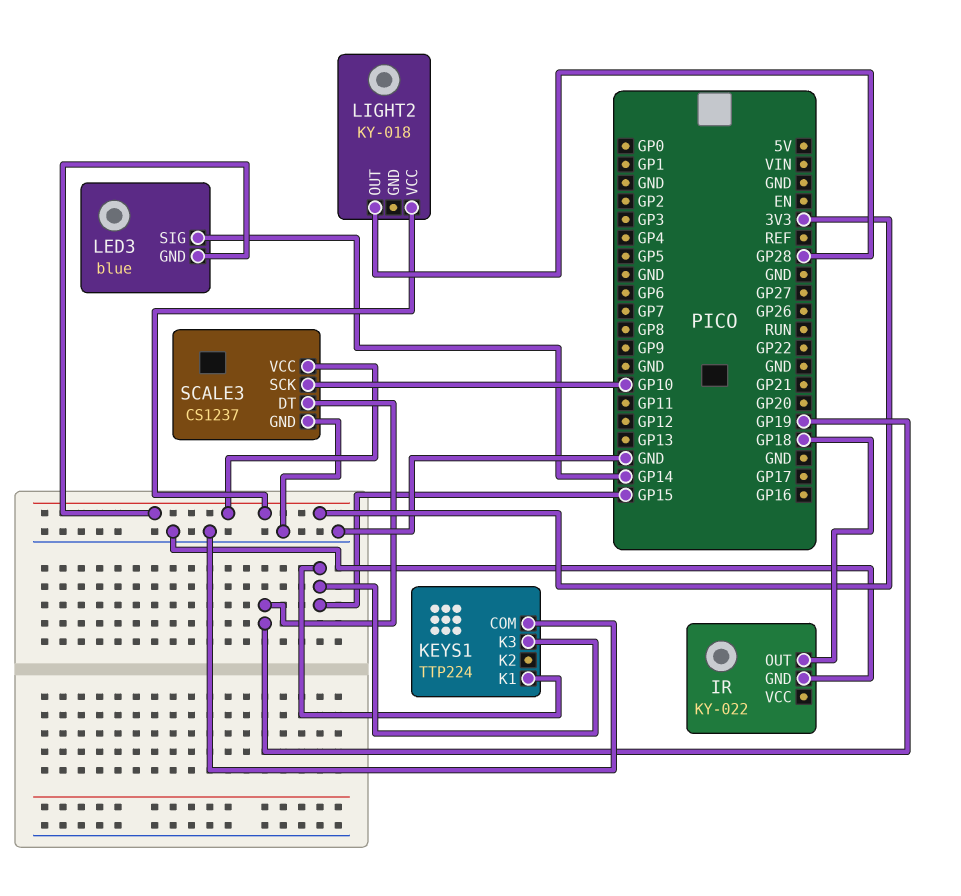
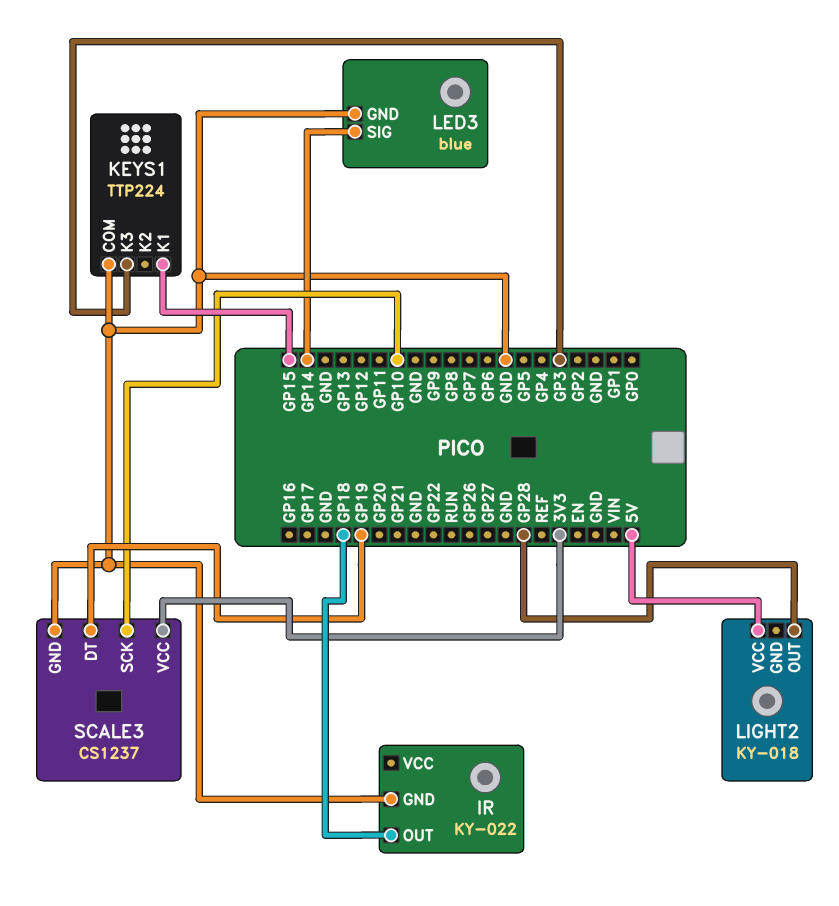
KEYS1 pin K3: GP15 -> GP3
LED3 pin GND: 3V3 -> GND
LIGHT2 pin VCC: 3V3 -> 5V

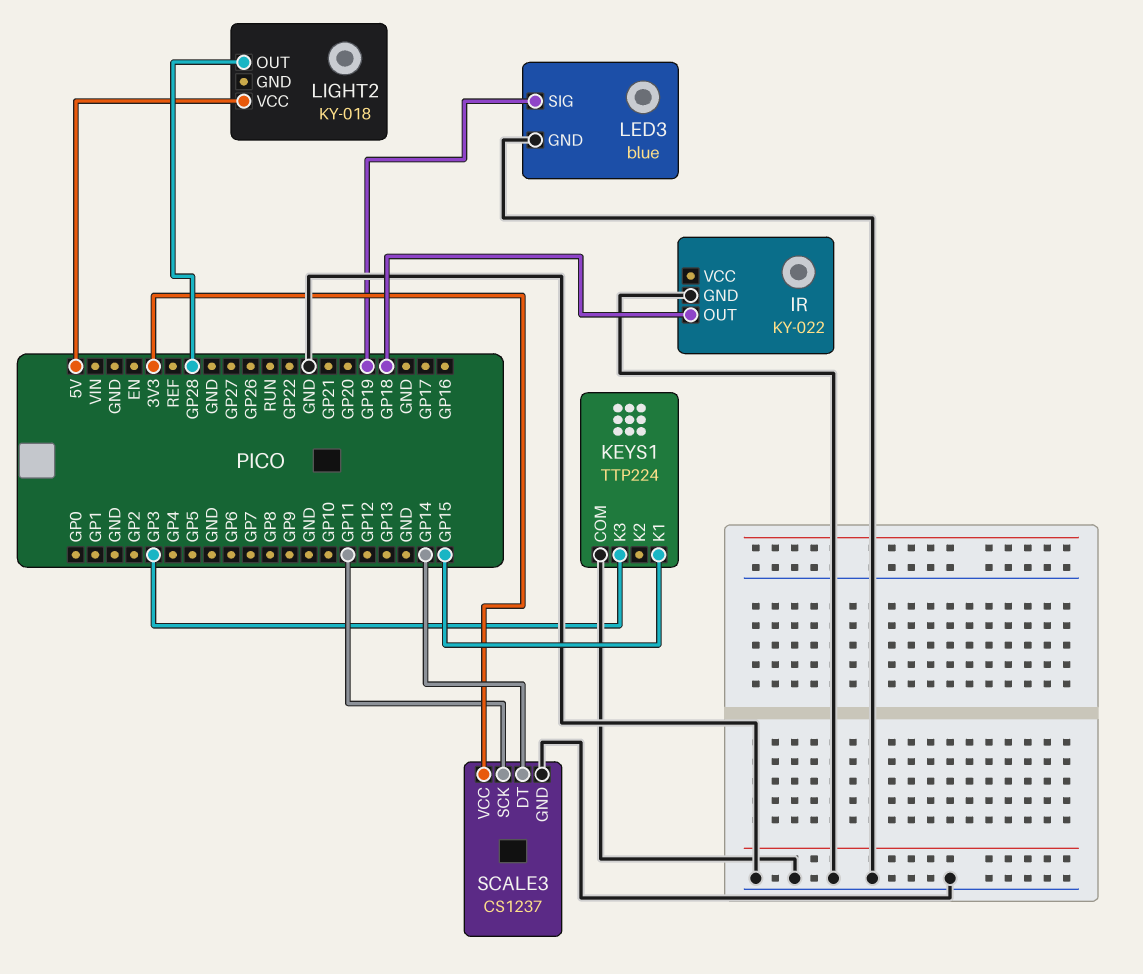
LED3 pin SIG: GP14 -> GP19
SCALE3 pin DT: GP19 -> GP14
SCALE3 pin SCK: GP10 -> GP11

